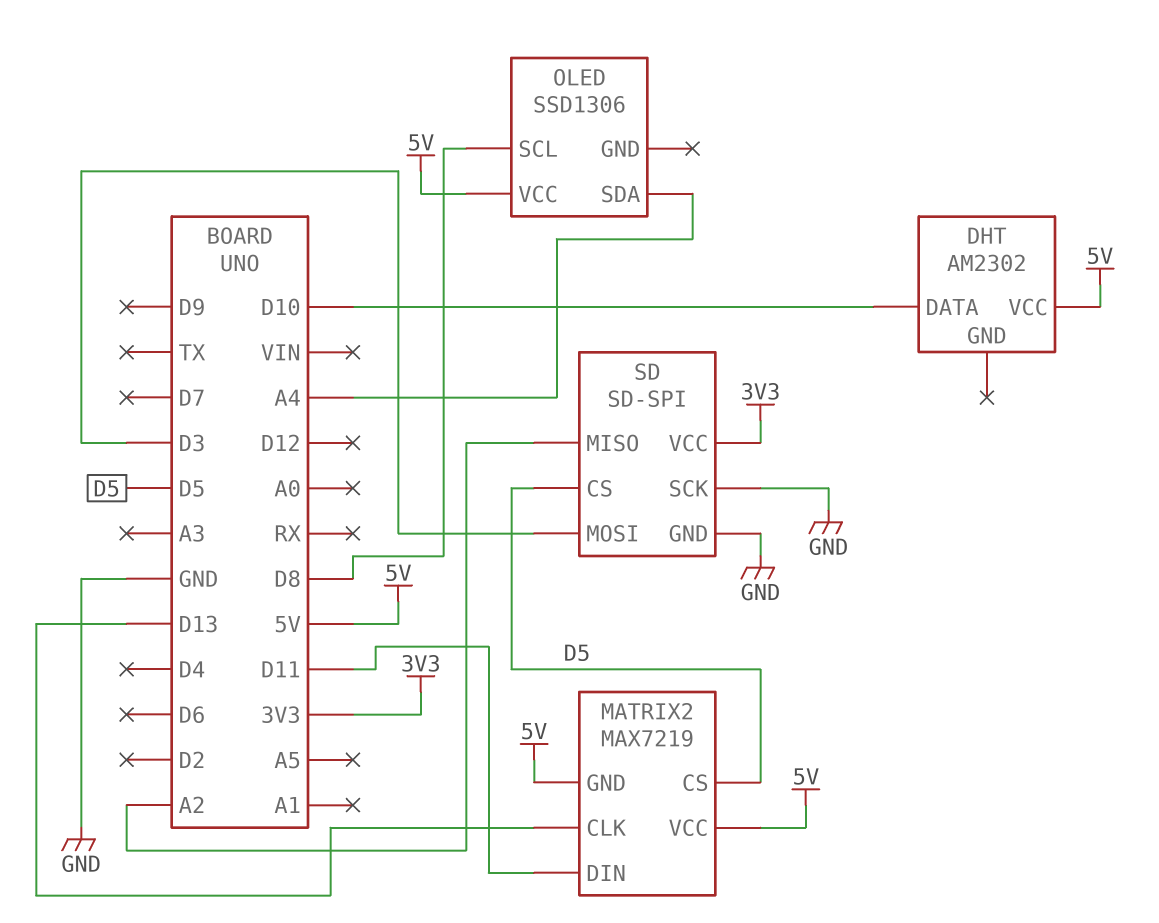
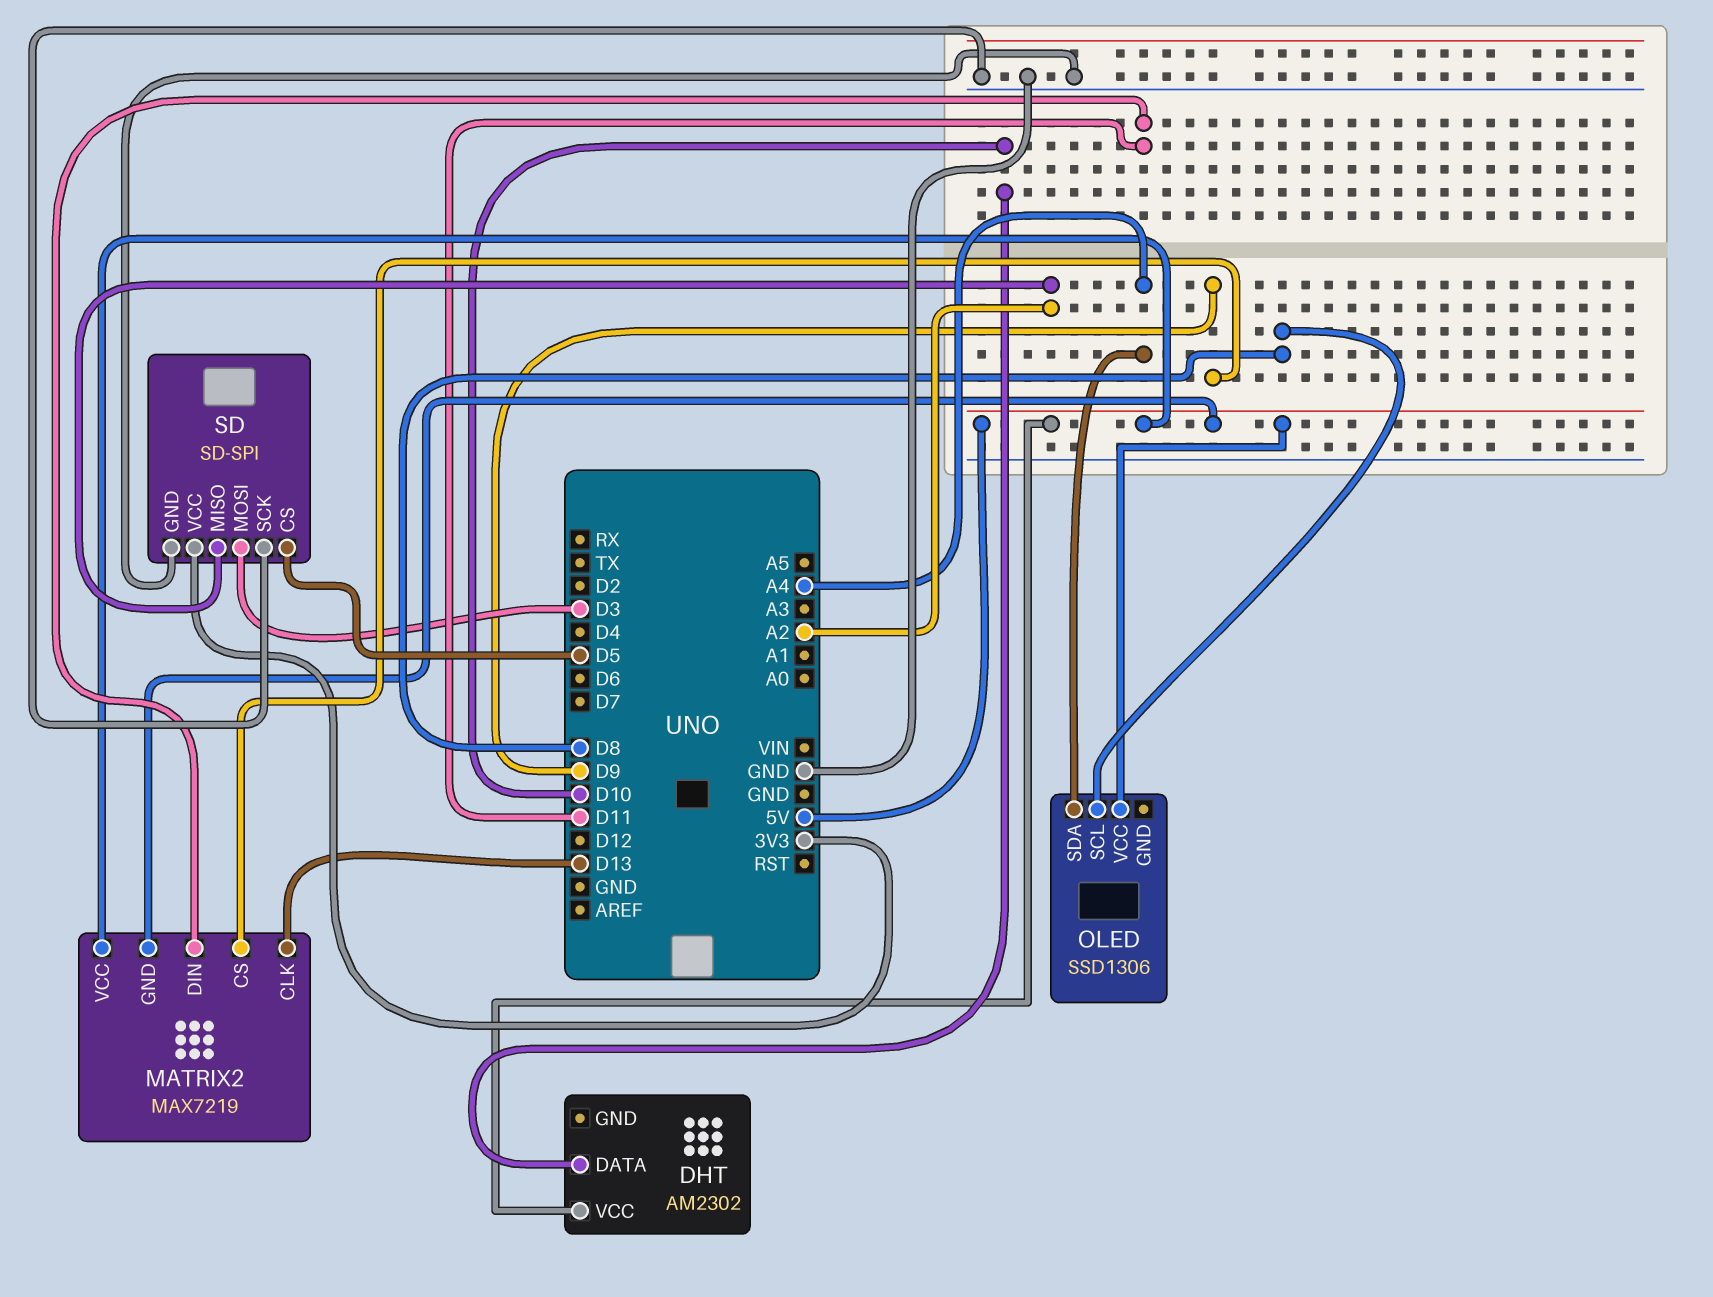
MATRIX2 pin CS: D5 -> D9

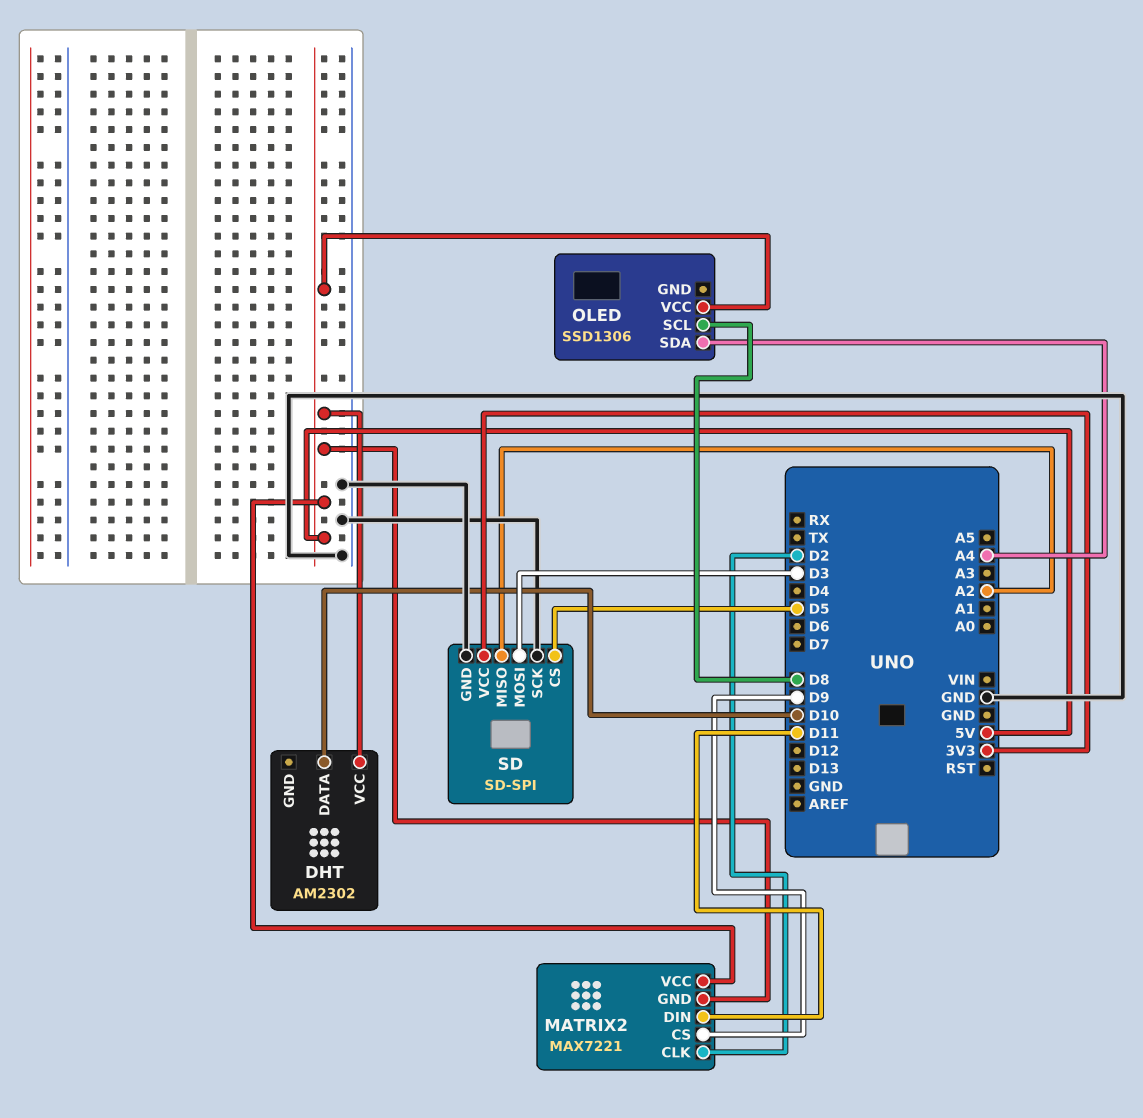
MATRIX2: MAX7219 -> MAX7221
MATRIX2 pin CLK: D13 -> D2

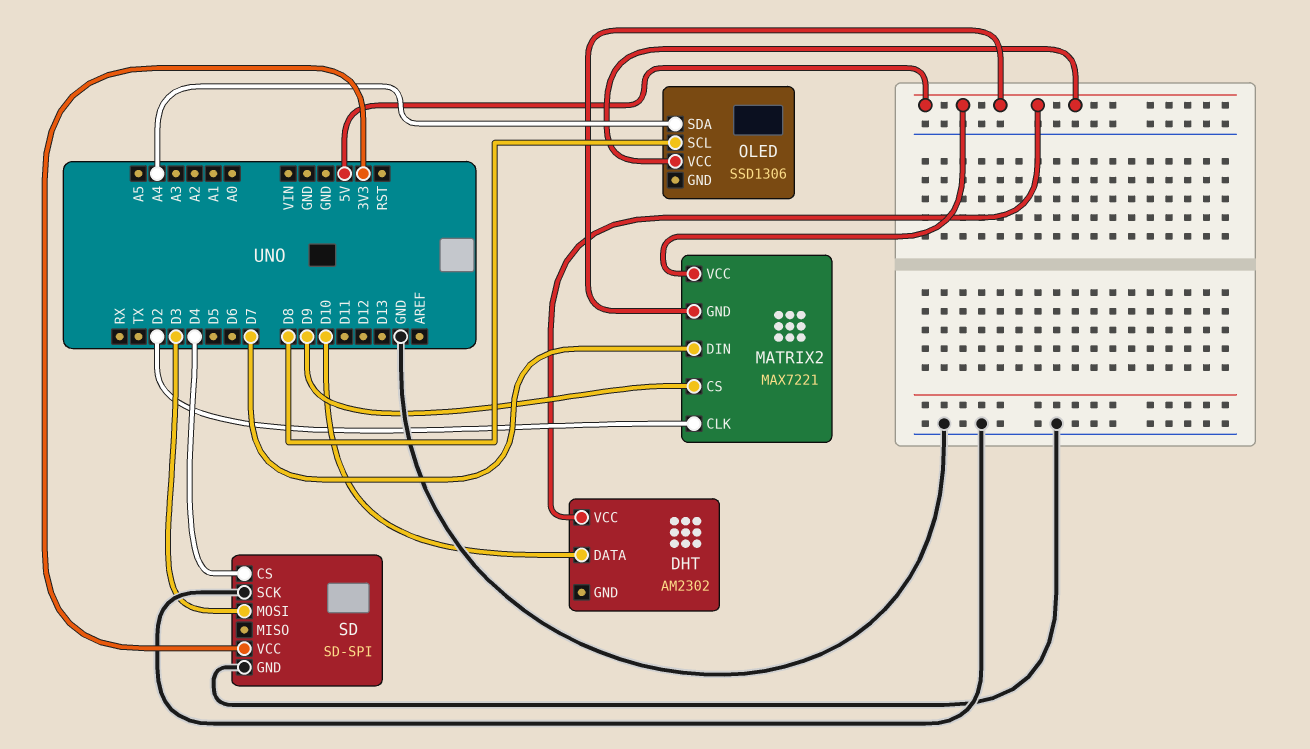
MATRIX2 pin DIN: D11 -> D7
SD pin CS: D5 -> D4
SD pin MISO: A2 -> none

